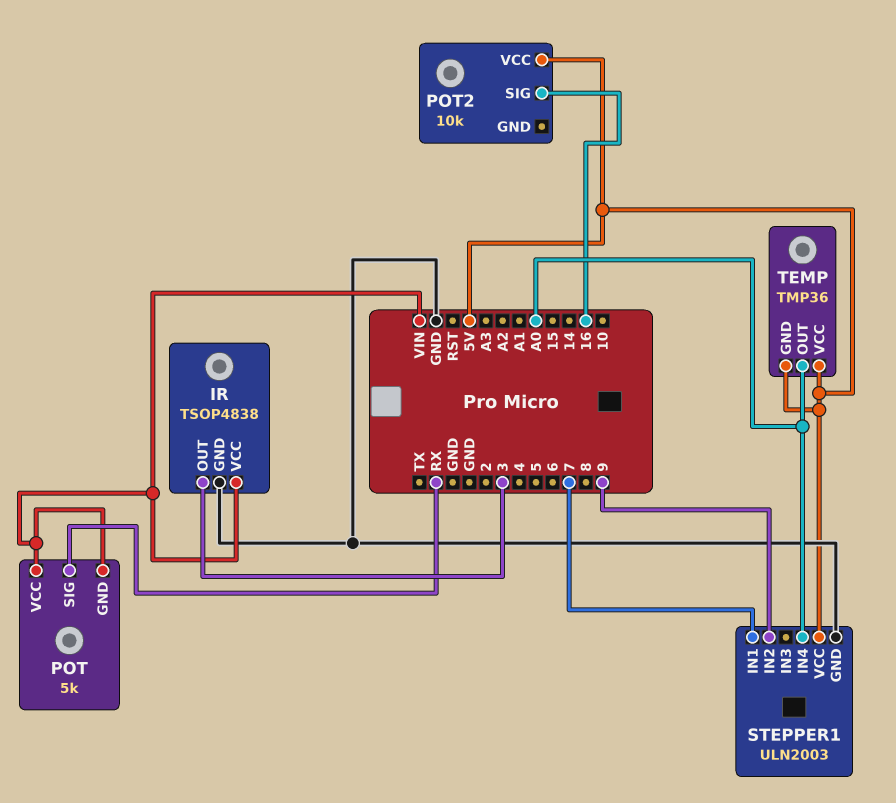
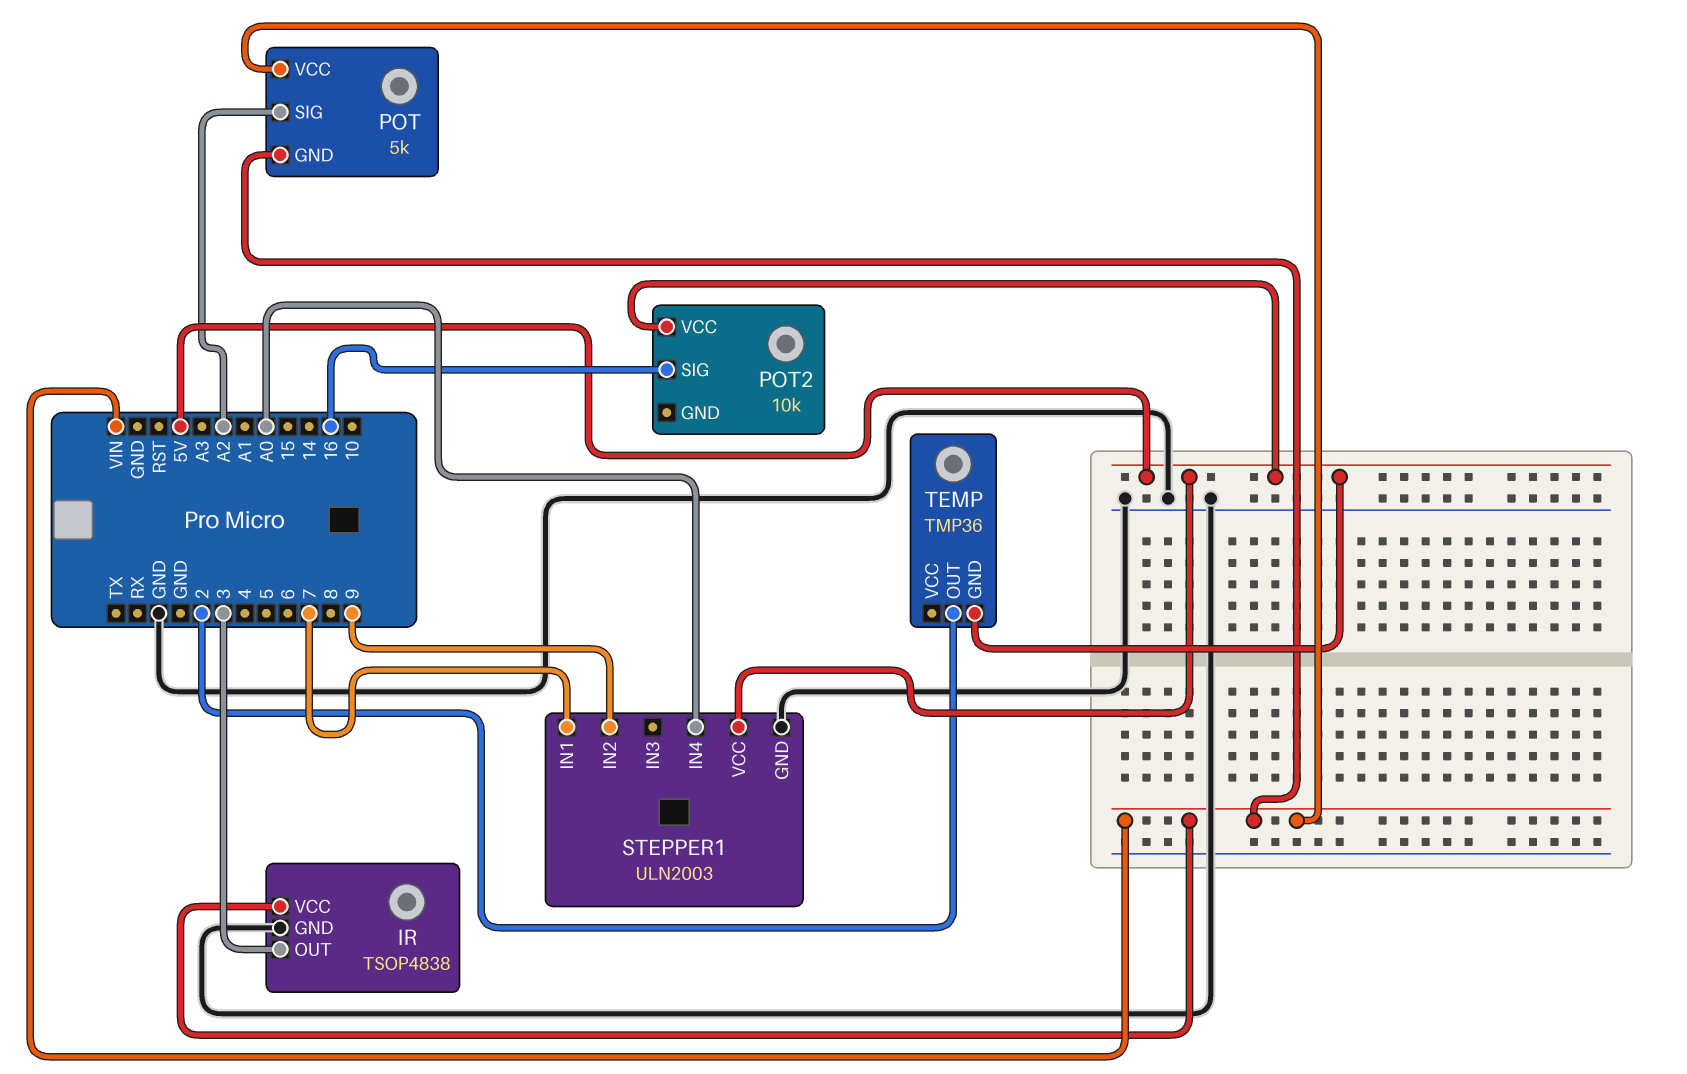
POT pin SIG: RX -> A2
TEMP pin OUT: A0 -> 2
TEMP pin VCC: 5V -> none

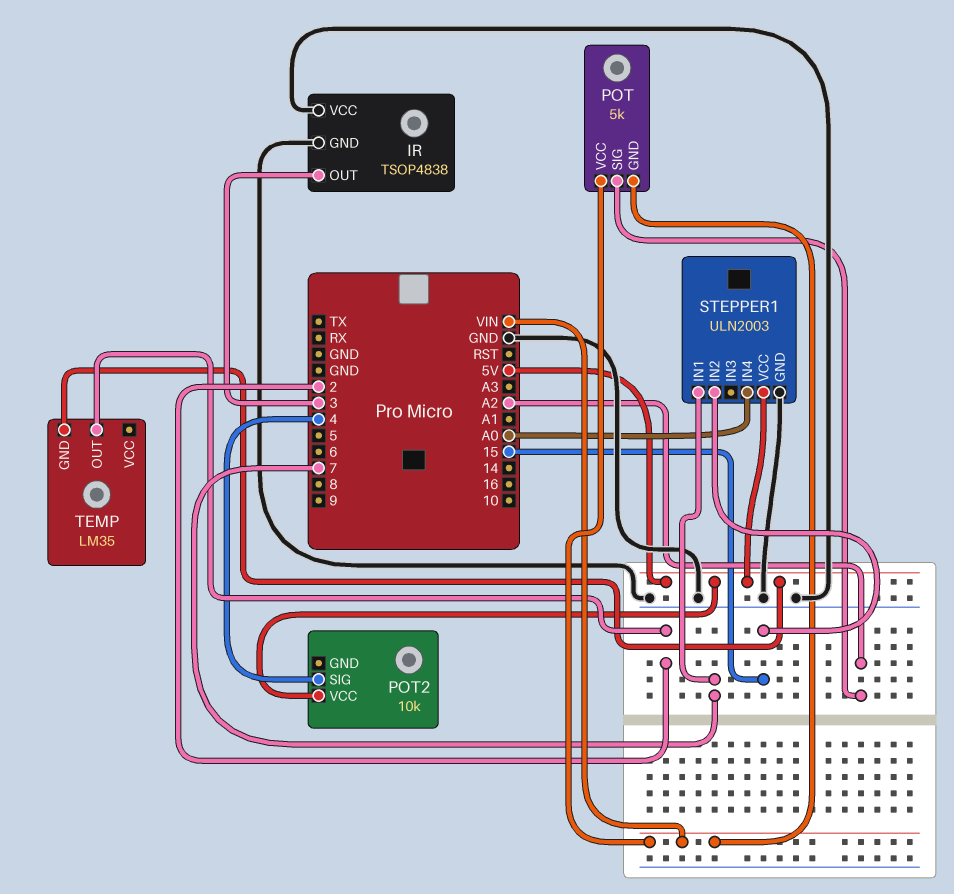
IR pin VCC: VIN -> GND
POT2 pin SIG: 16 -> 4
STEPPER1 pin IN2: 9 -> 15
TEMP: TMP36 -> LM35

